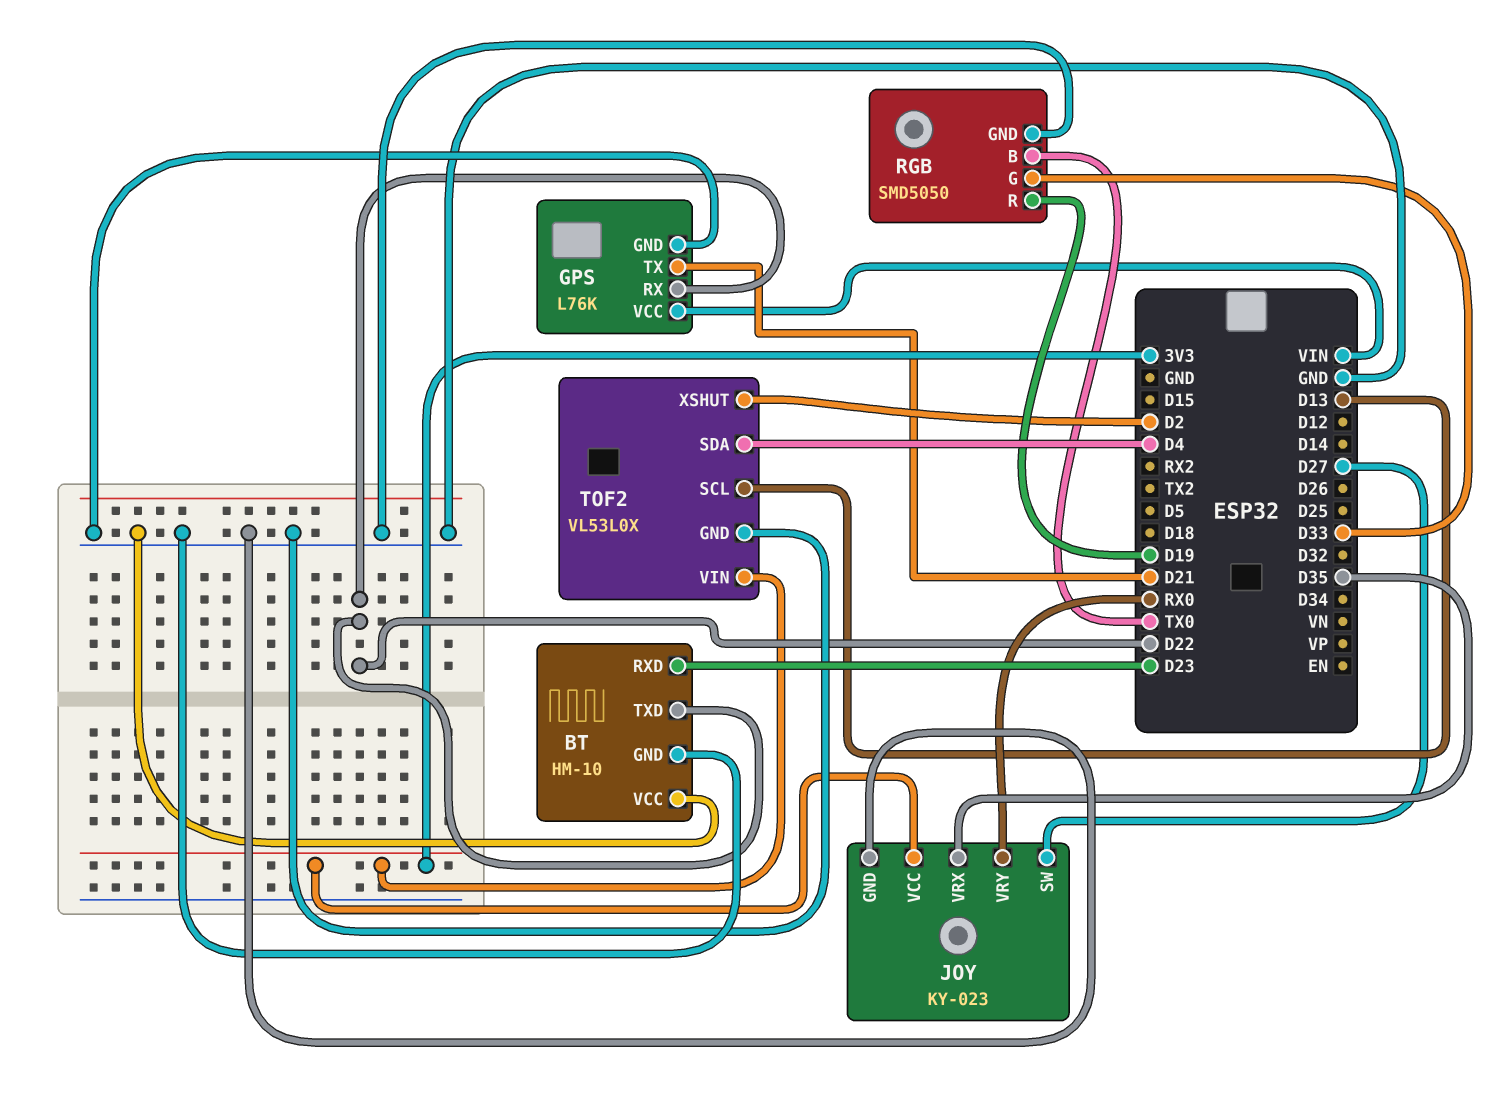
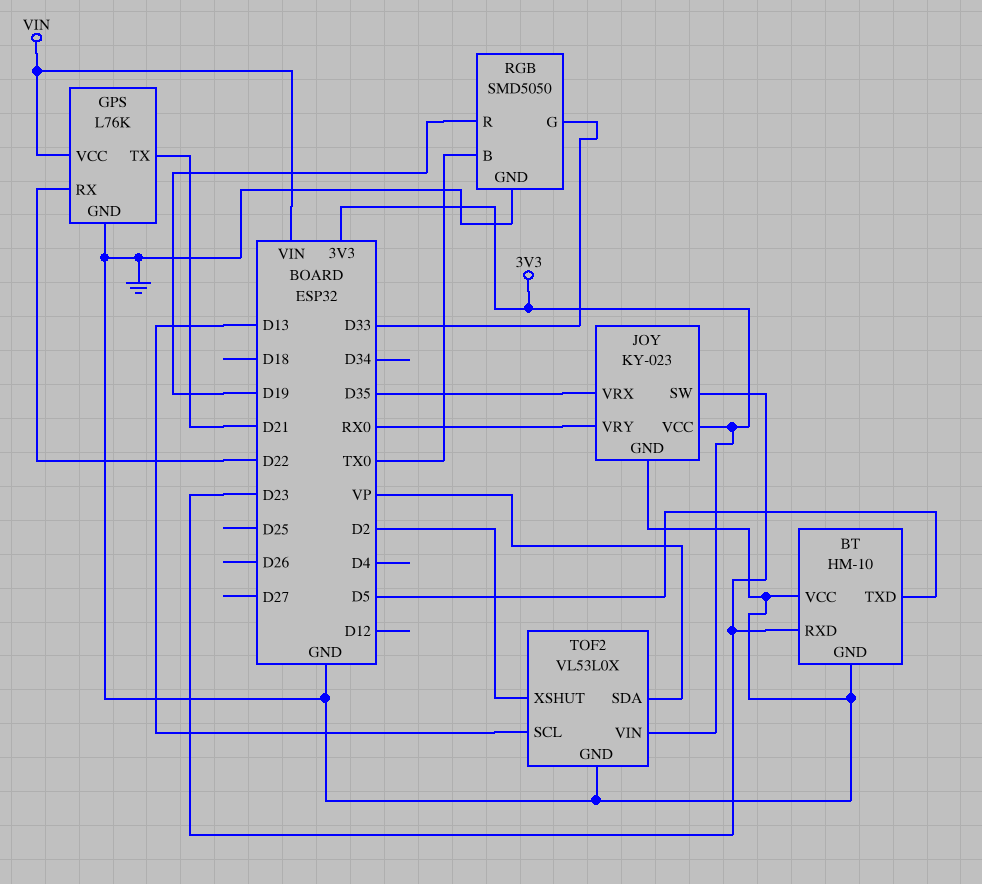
BT pin TXD: D22 -> D5
JOY pin SW: D27 -> D23
TOF2 pin SDA: D4 -> VP

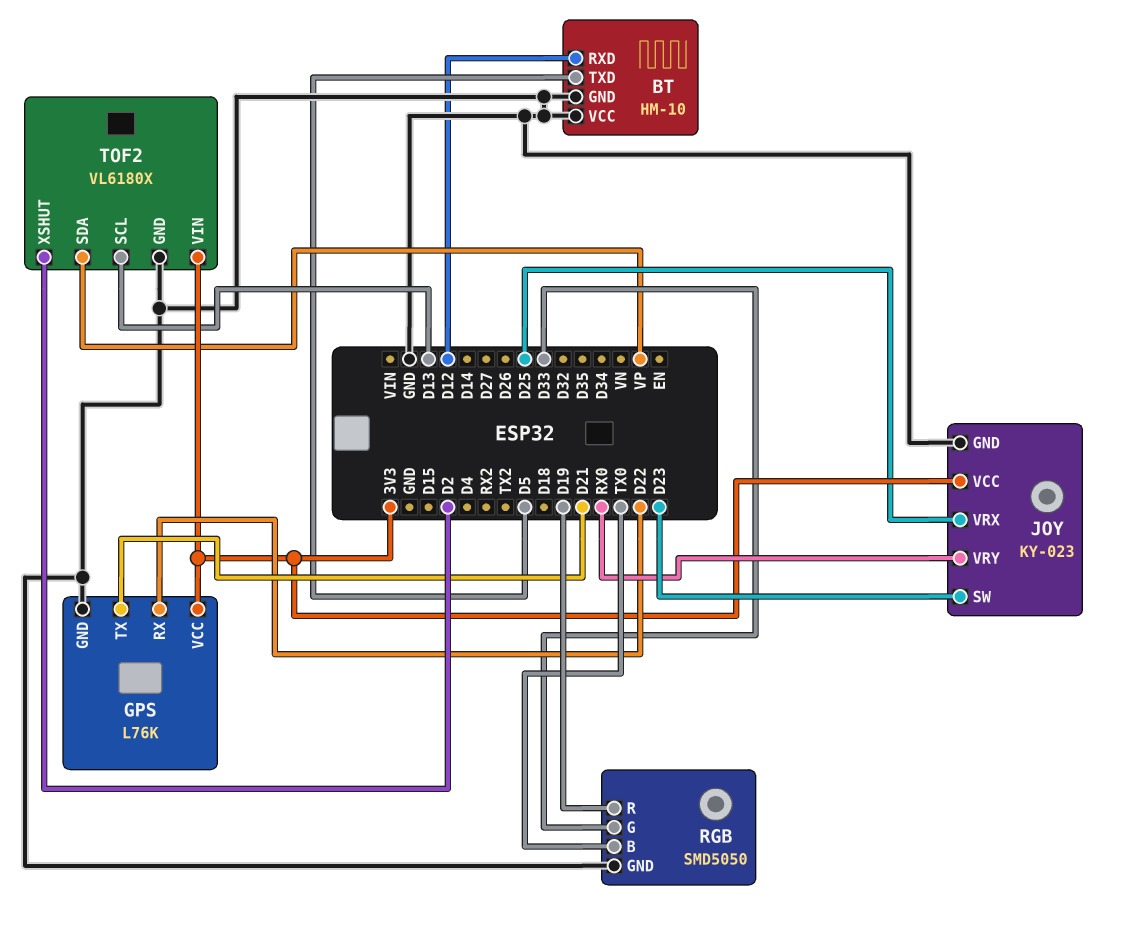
BT pin RXD: D23 -> D12
GPS pin VCC: VIN -> 3V3
JOY pin VRX: D35 -> D25
TOF2: VL53L0X -> VL6180X

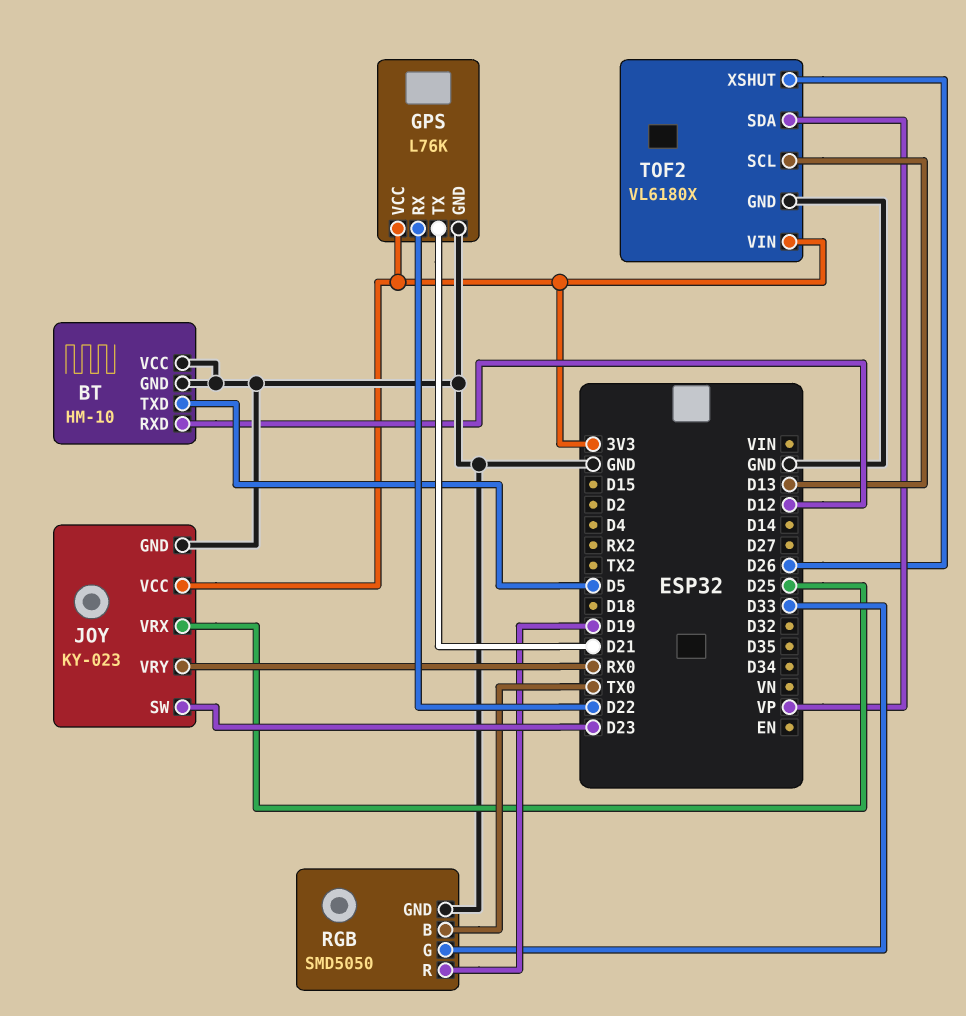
TOF2 pin XSHUT: D2 -> D26

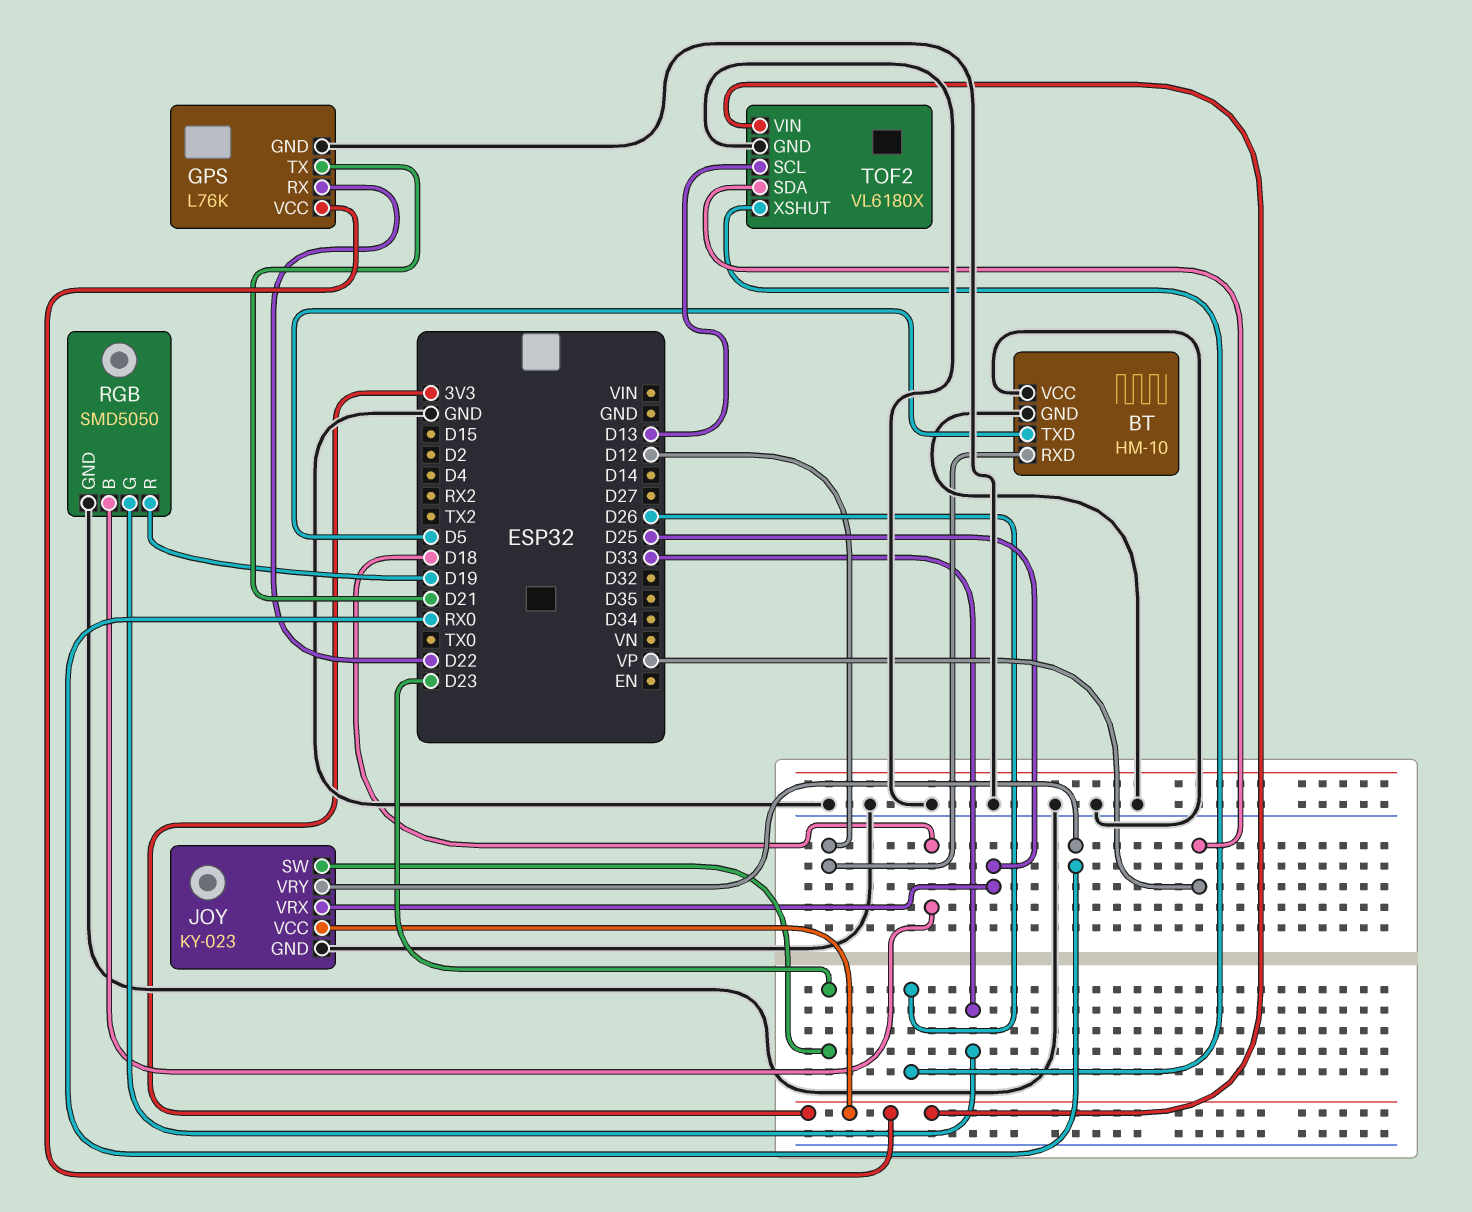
RGB pin B: TX0 -> D18

